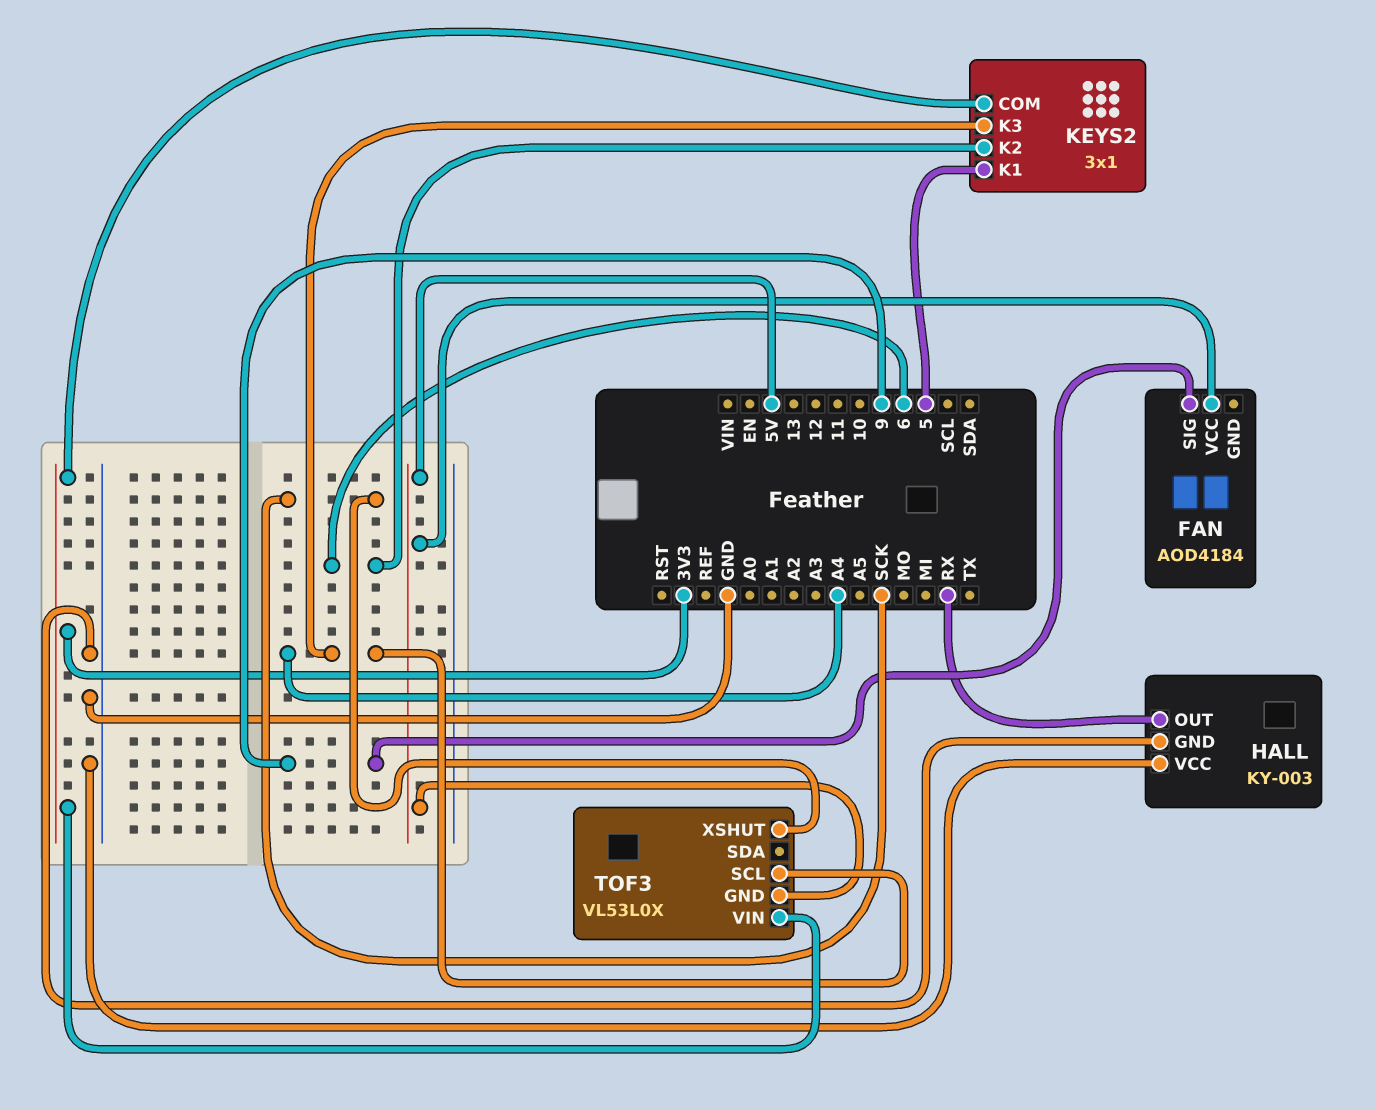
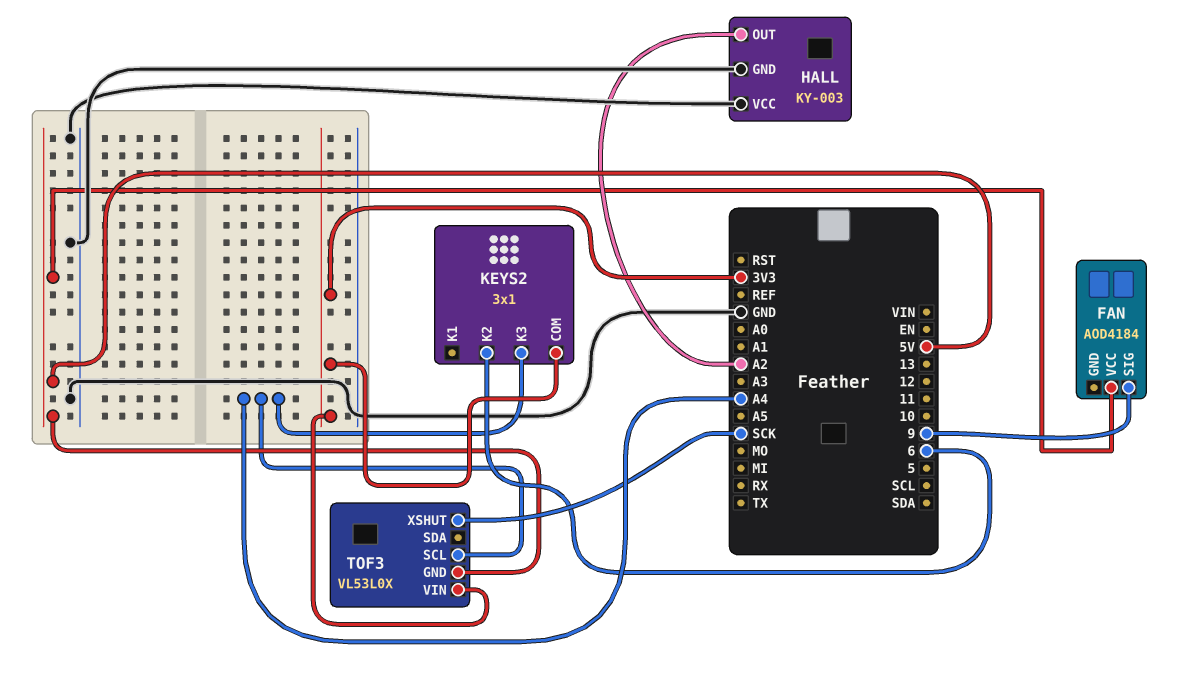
HALL pin OUT: RX -> A2
KEYS2 pin K1: 5 -> none

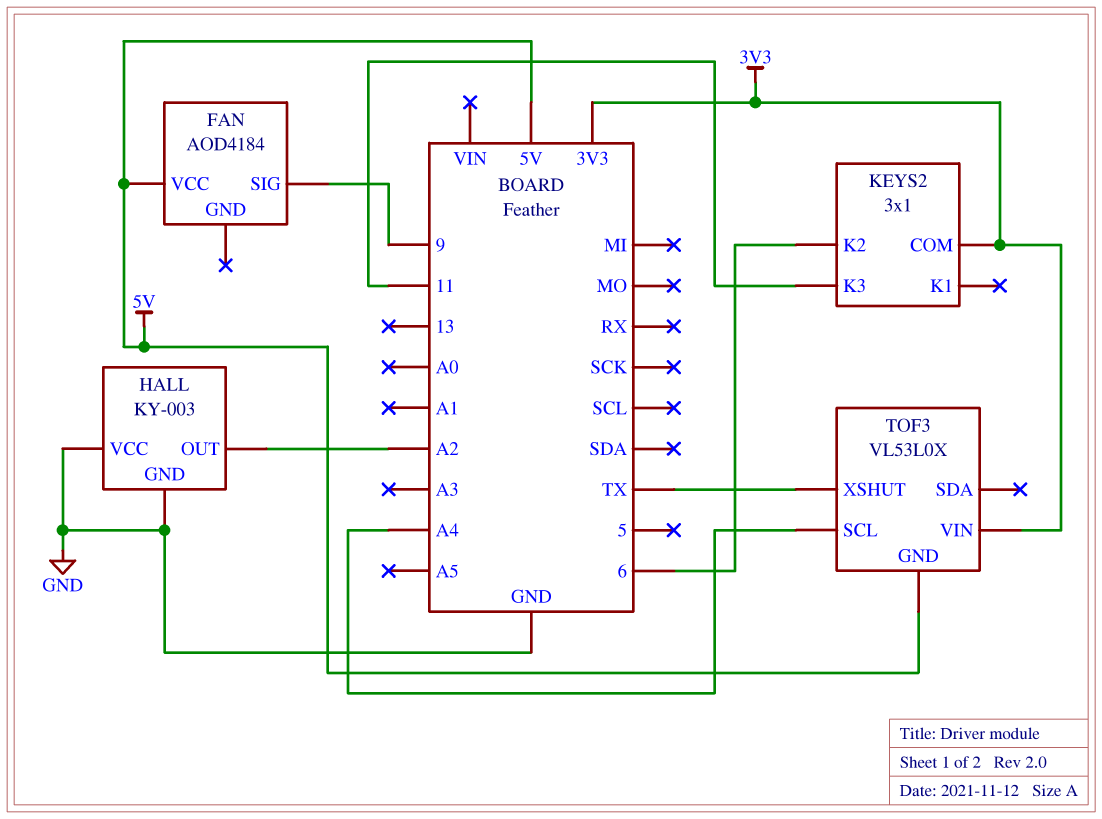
KEYS2 pin K3: A4 -> 11
TOF3 pin XSHUT: SCK -> TX

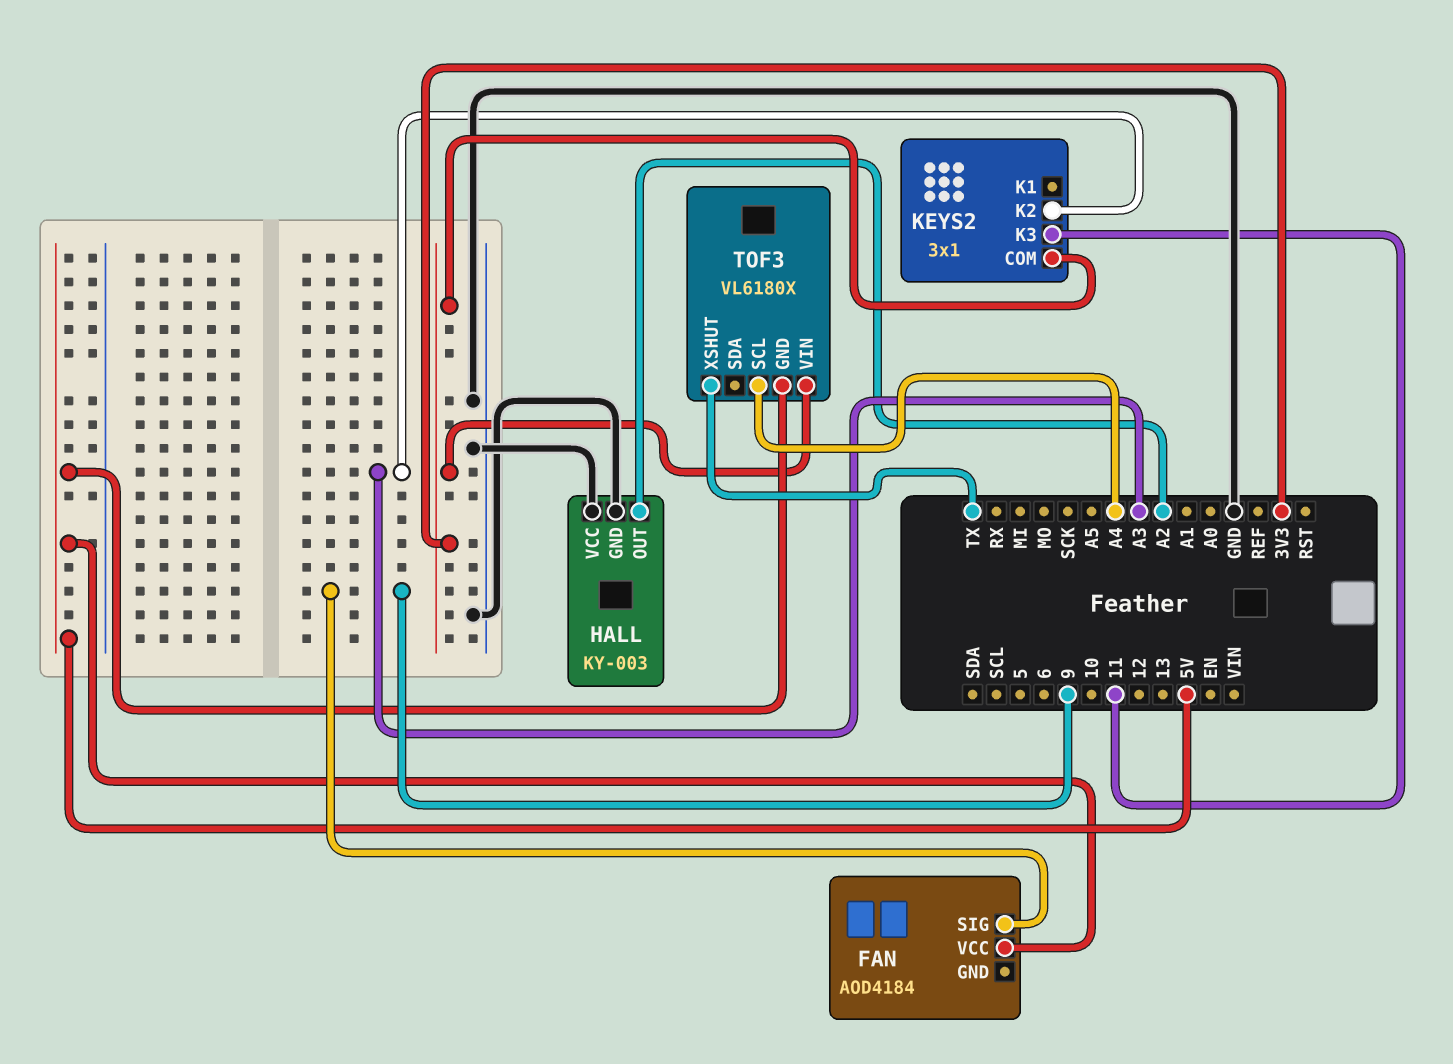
KEYS2 pin K2: 6 -> A3
TOF3: VL53L0X -> VL6180X

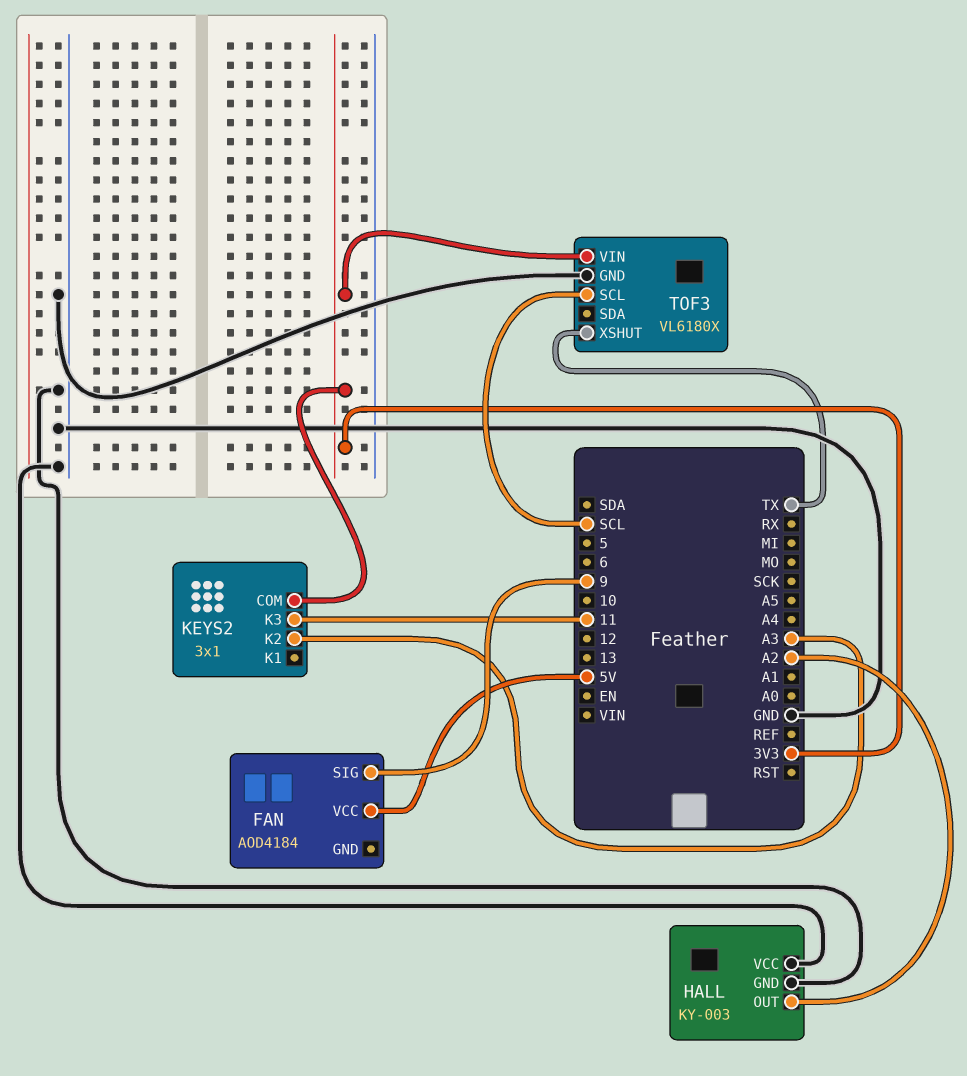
TOF3 pin GND: 5V -> GND
TOF3 pin SCL: A4 -> SCL

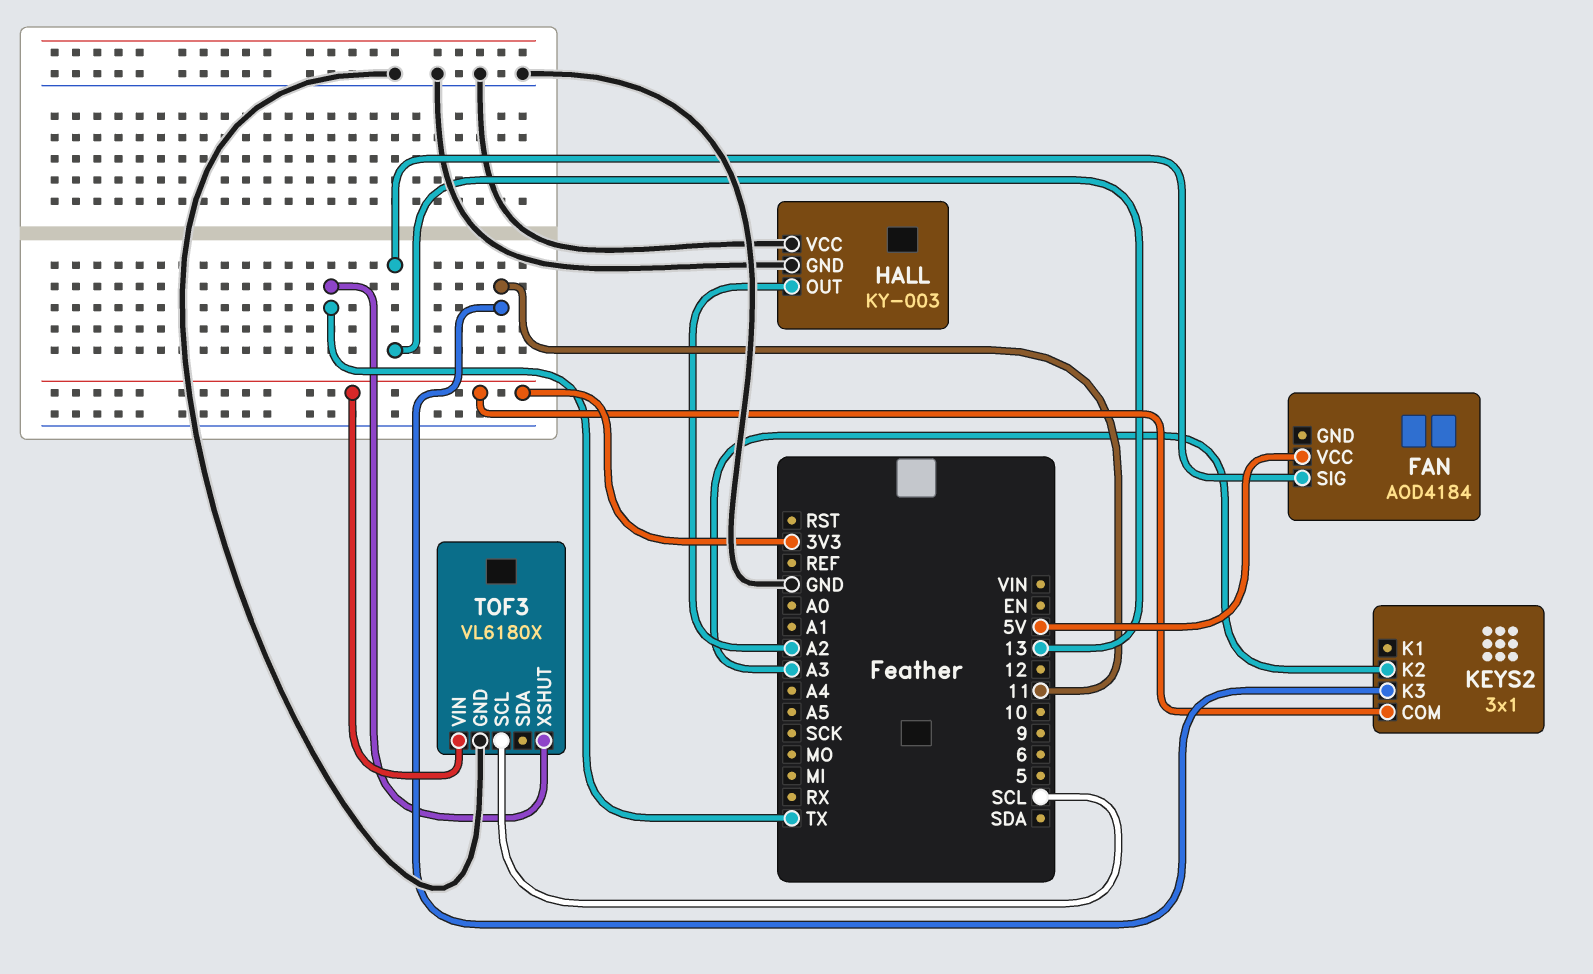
FAN pin SIG: 9 -> 13

